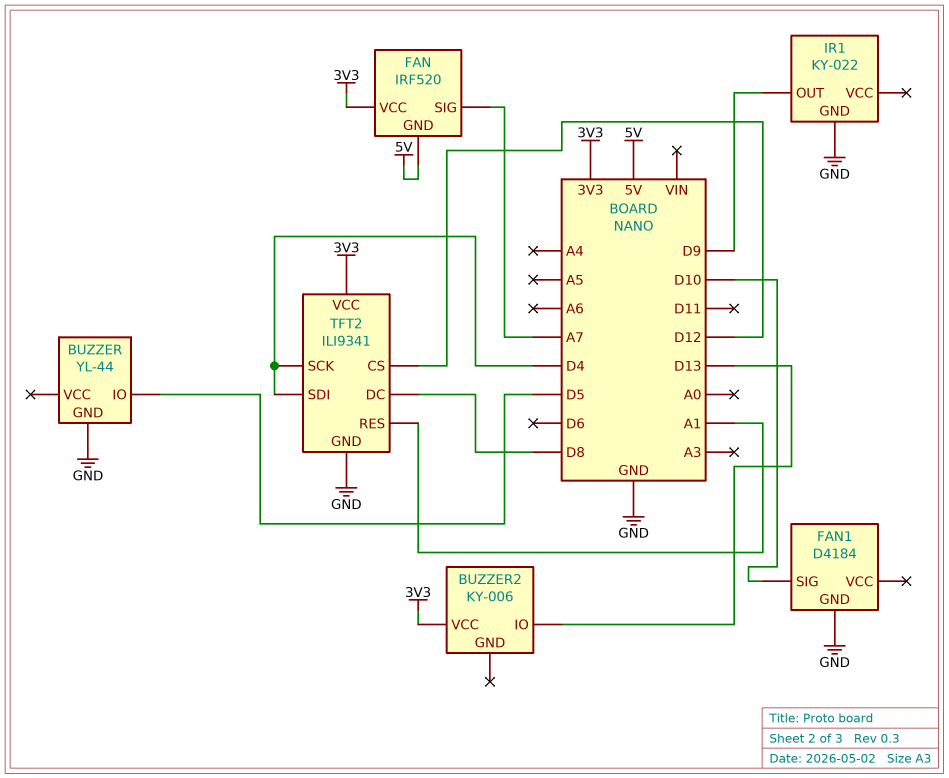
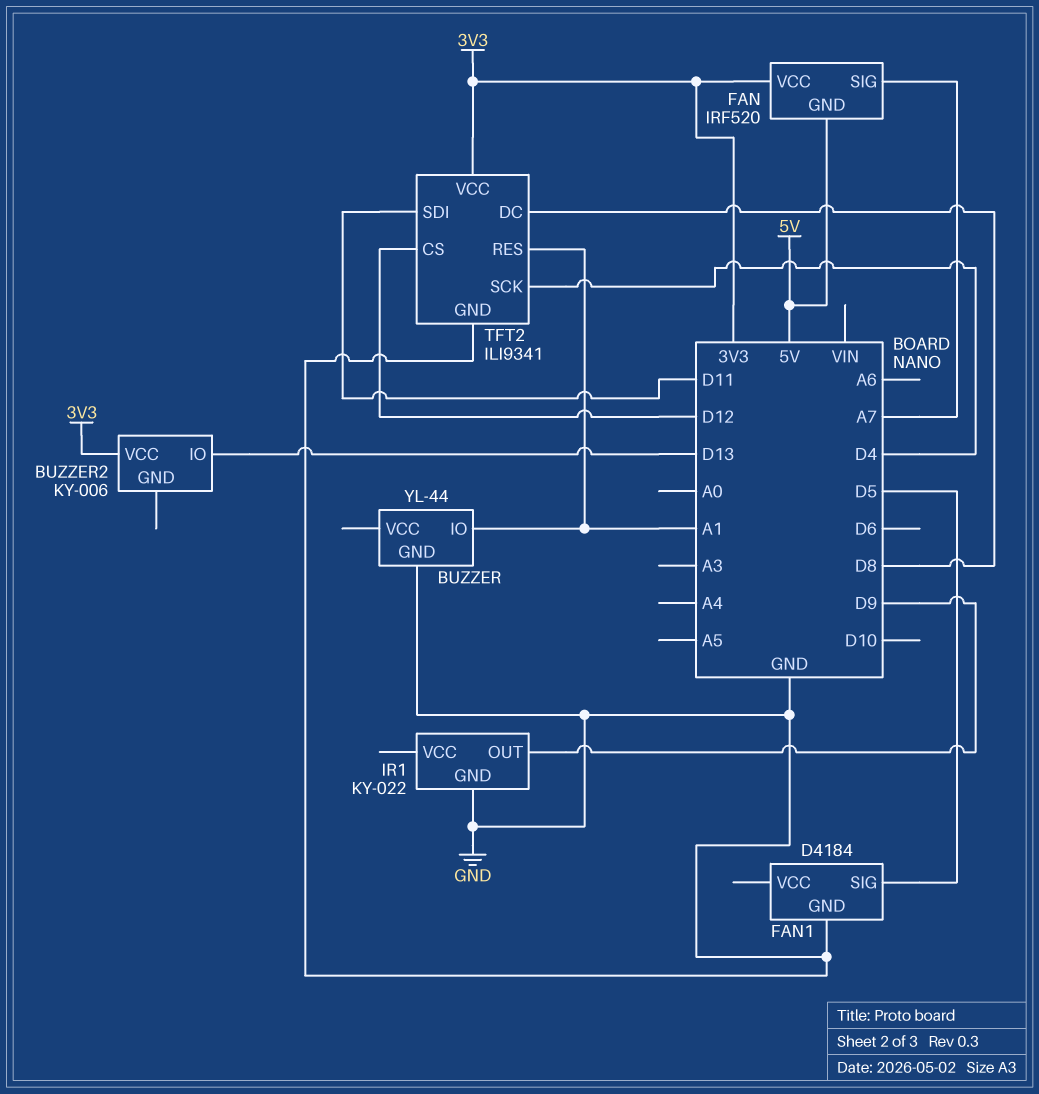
BUZZER pin IO: D5 -> A1
FAN1 pin SIG: D10 -> D5
TFT2 pin SDI: D4 -> D11

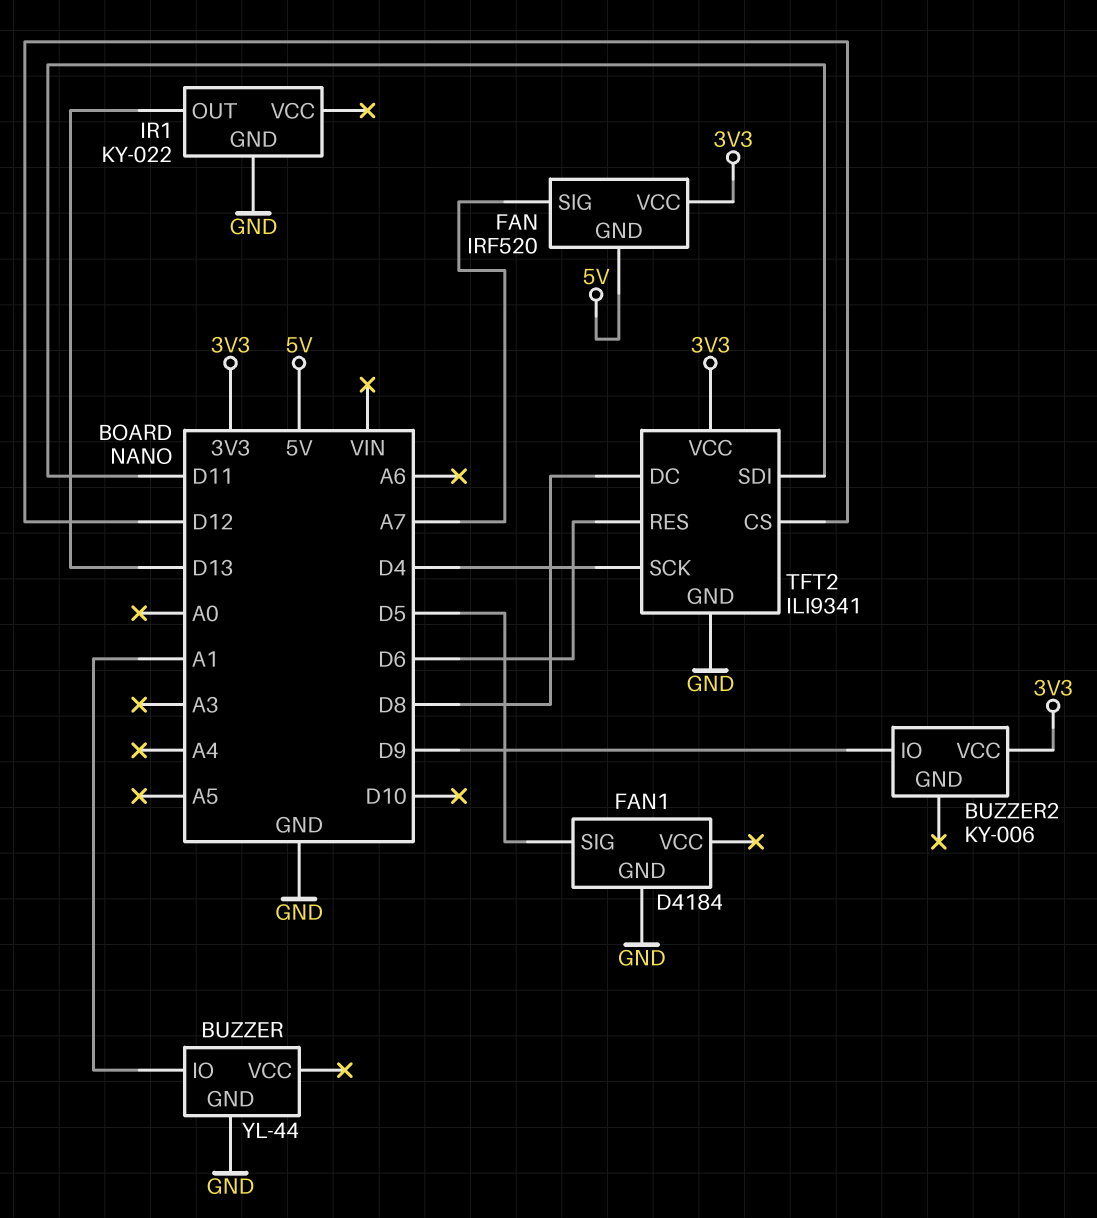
BUZZER2 pin IO: D13 -> D9
IR1 pin OUT: D9 -> D13
TFT2 pin RES: A1 -> D6

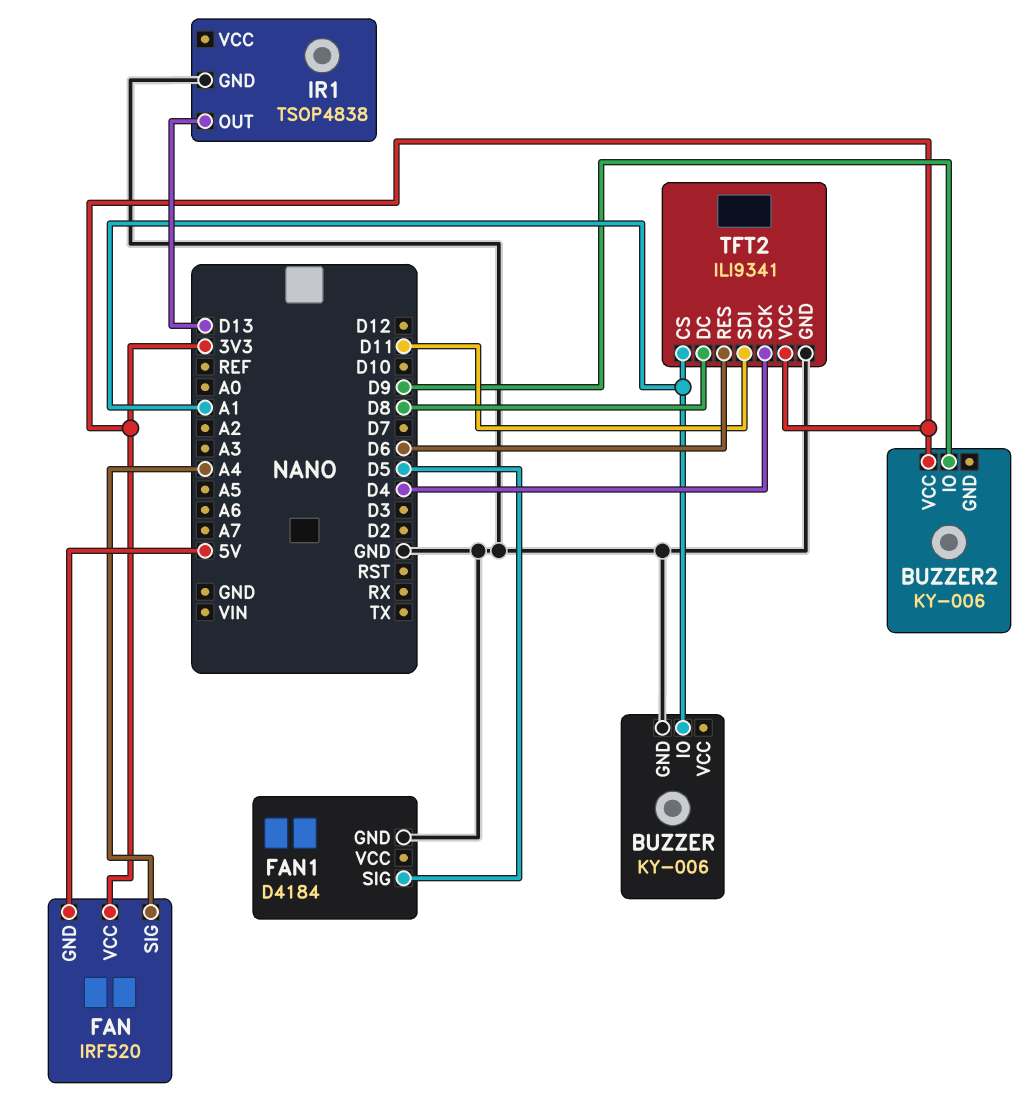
BUZZER: YL-44 -> KY-006
FAN pin SIG: A7 -> A4
IR1: KY-022 -> TSOP4838
TFT2 pin CS: D12 -> A1

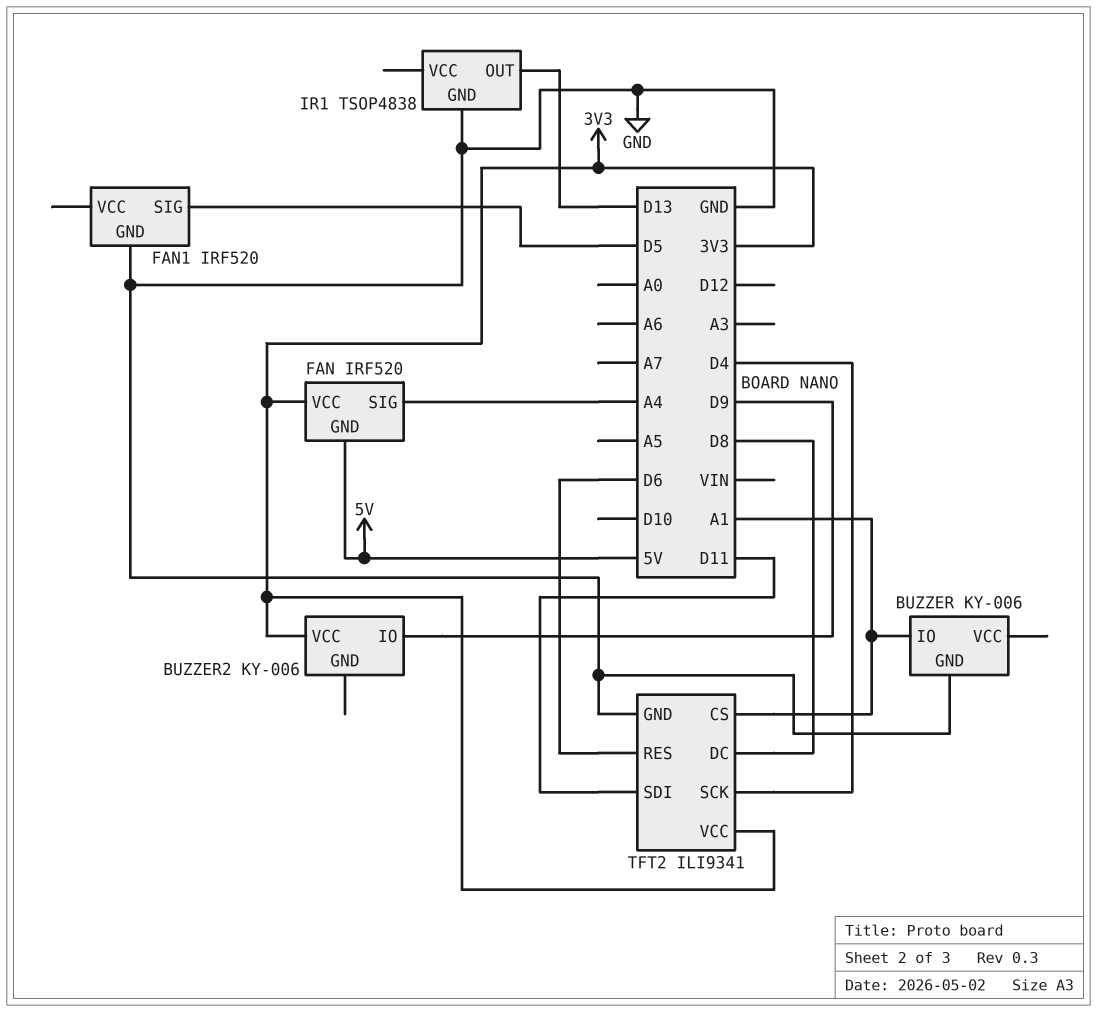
FAN1: D4184 -> IRF520

